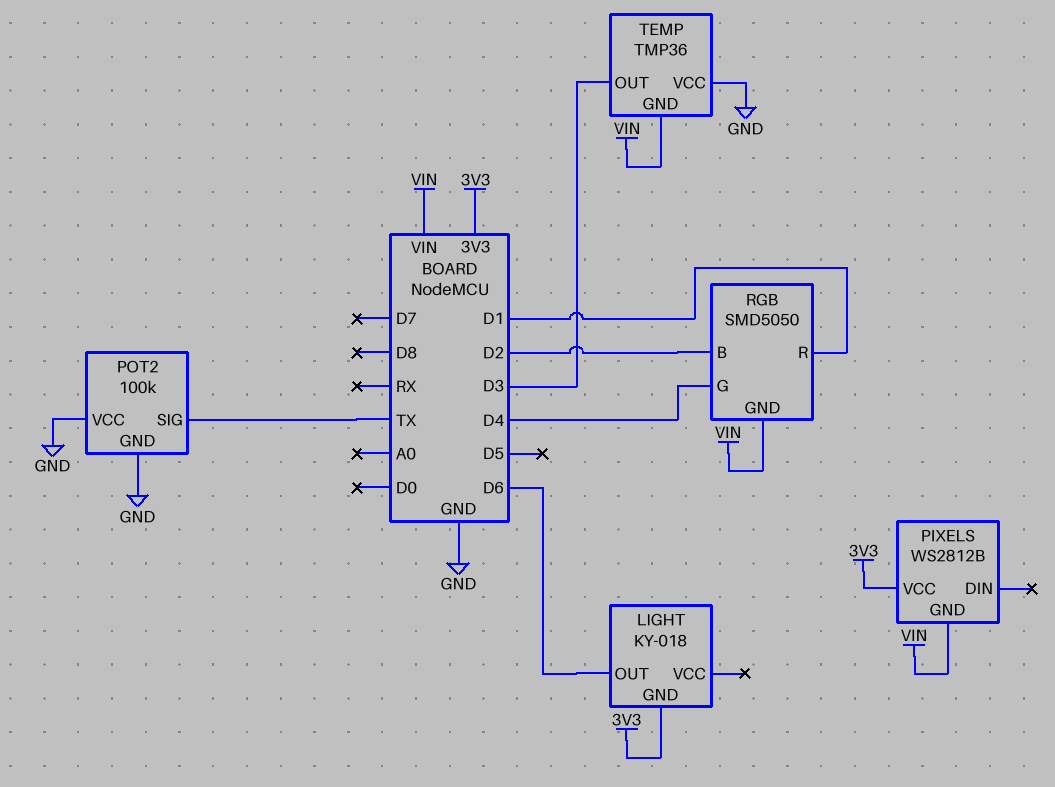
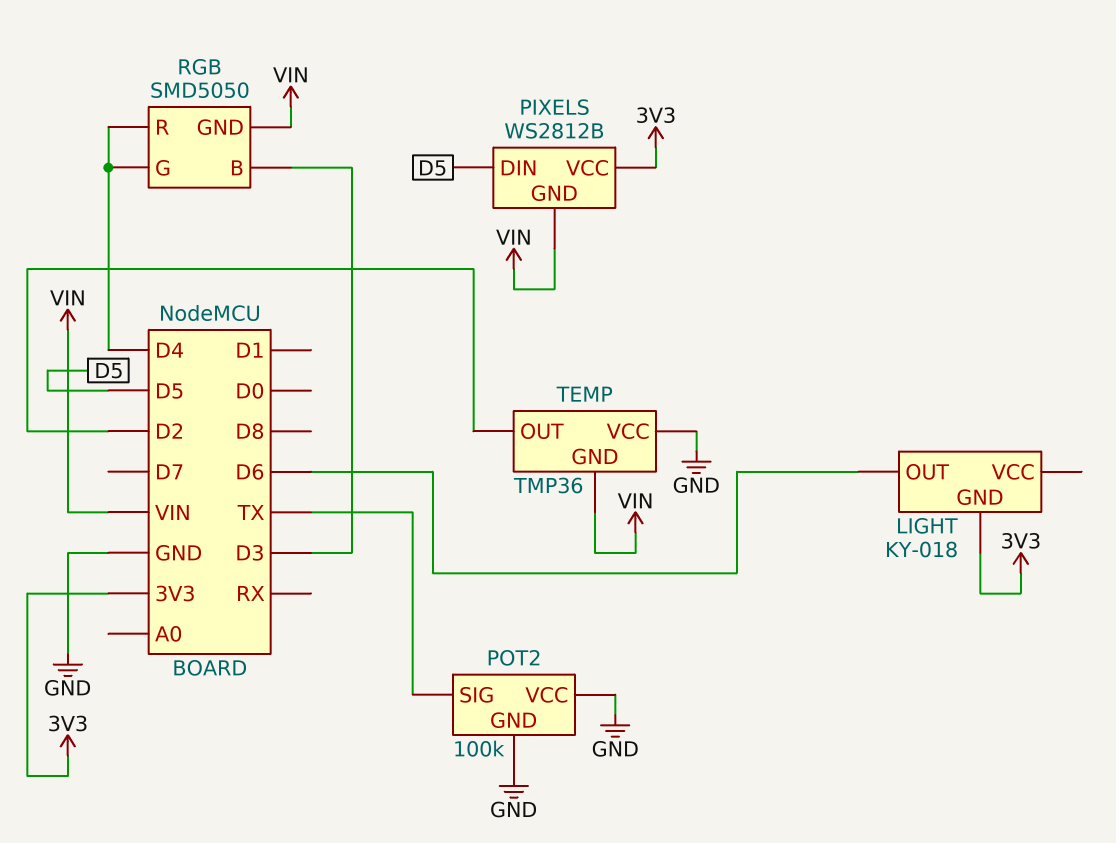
PIXELS pin DIN: none -> D5
RGB pin B: D2 -> D3
RGB pin R: D1 -> D4
TEMP pin OUT: D3 -> D2

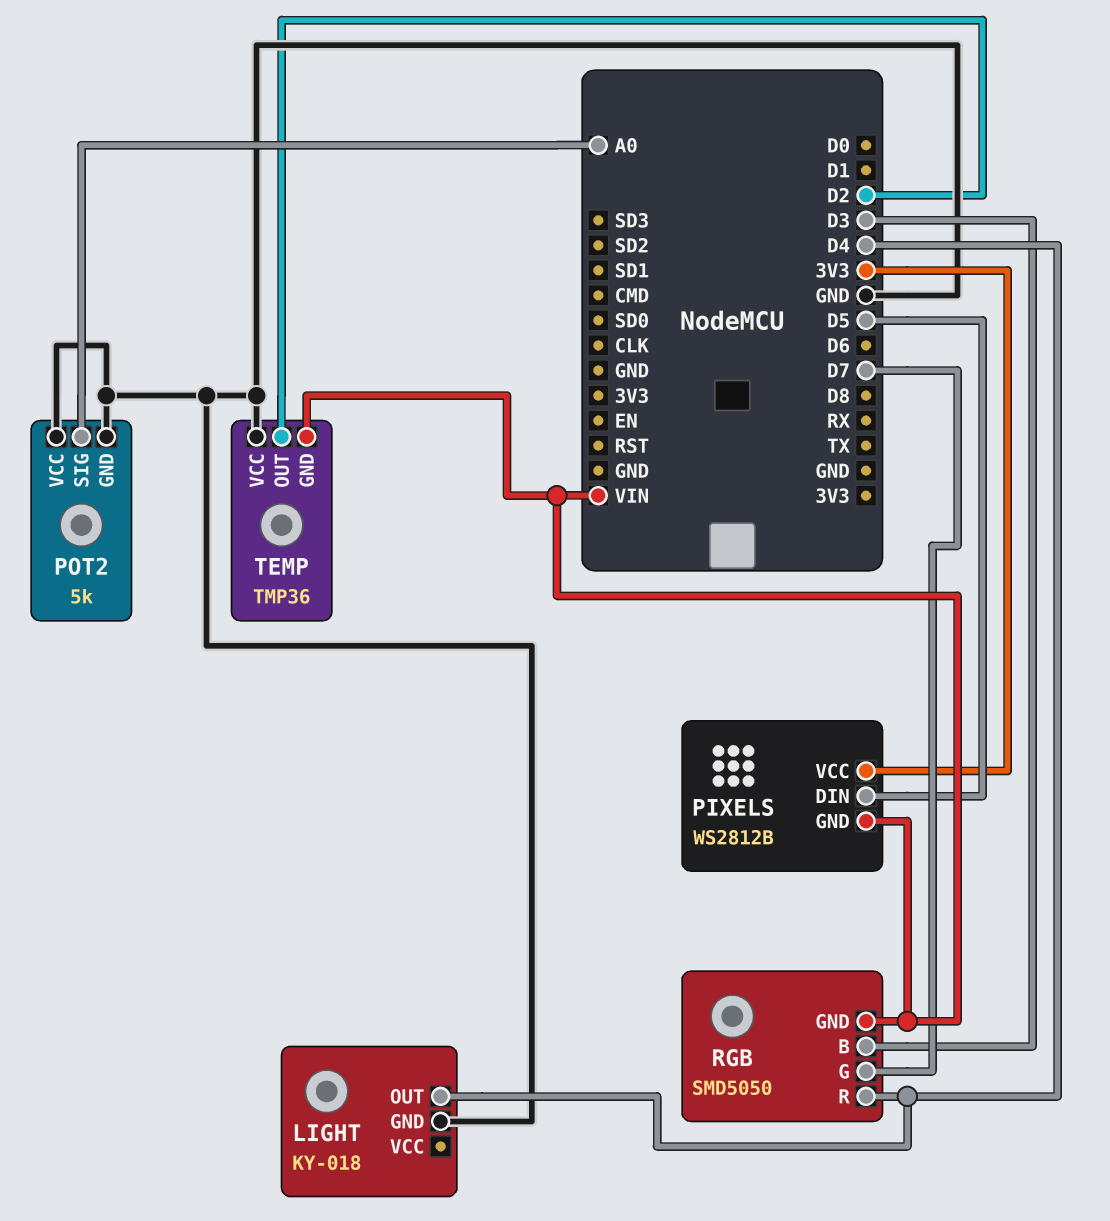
LIGHT pin GND: 3V3 -> GND
LIGHT pin OUT: D6 -> D4
POT2: 100k -> 5k
POT2 pin SIG: TX -> A0
RGB pin G: D4 -> D7

